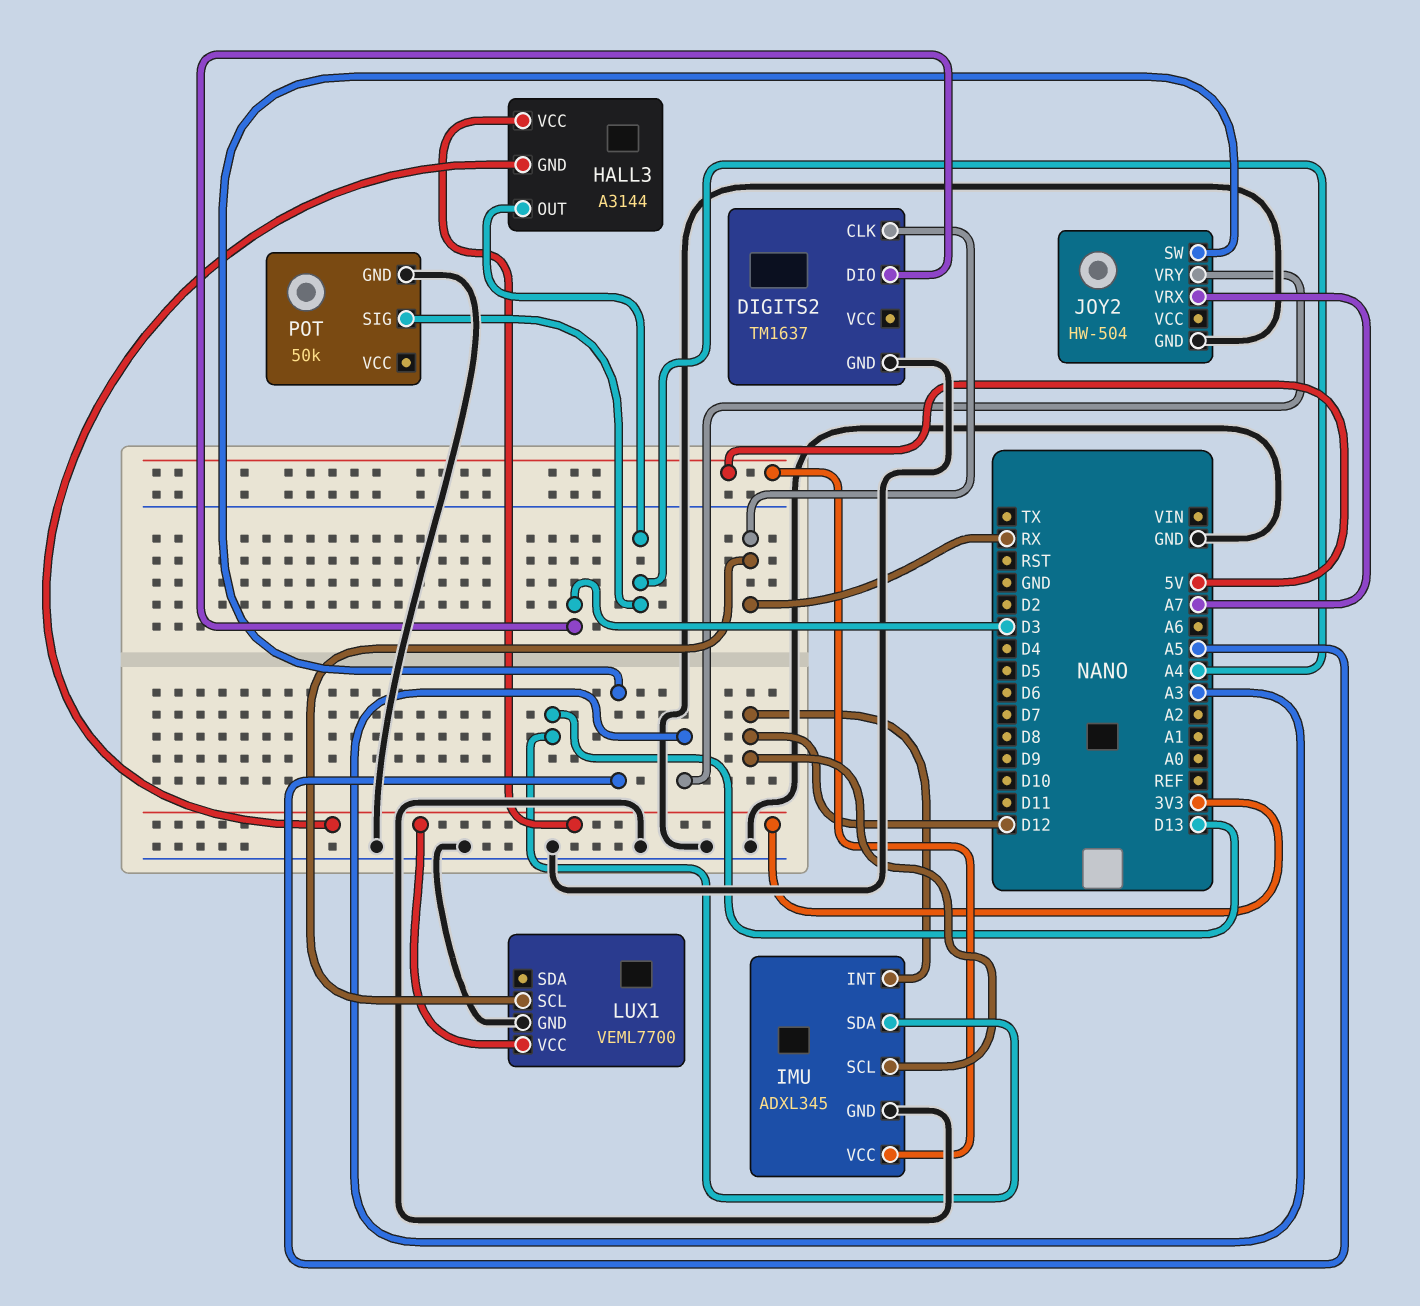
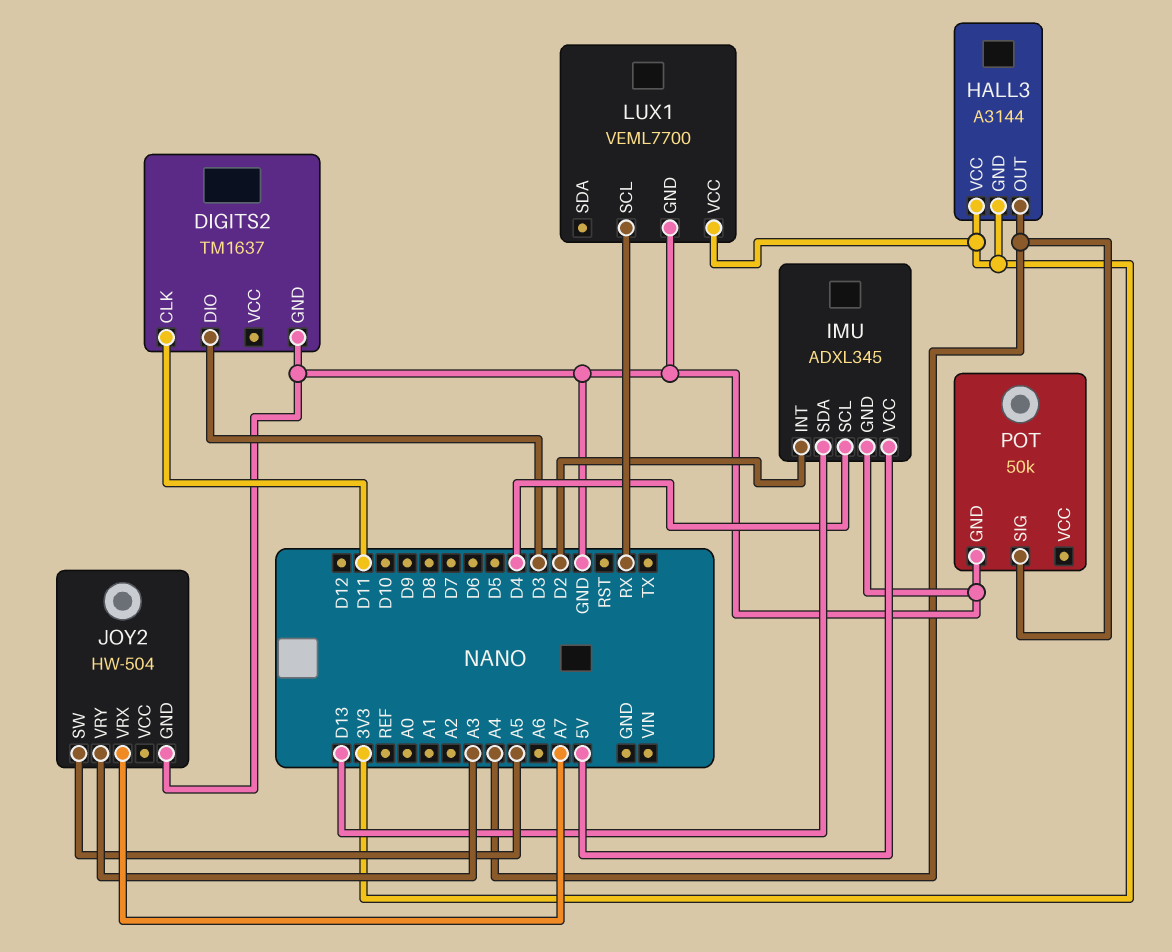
DIGITS2 pin CLK: RX -> D11
IMU pin INT: D12 -> D2
IMU pin SCL: D12 -> D4

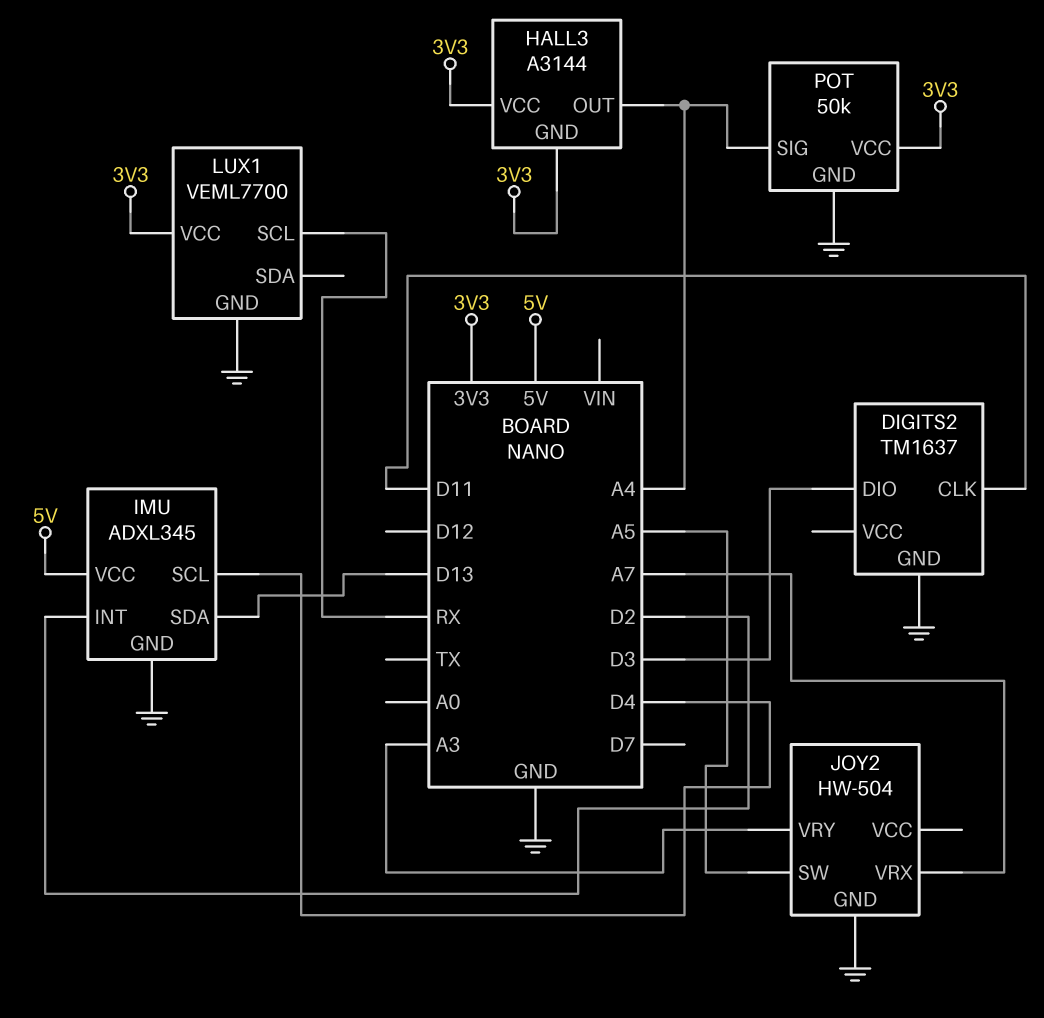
POT pin VCC: none -> 3V3

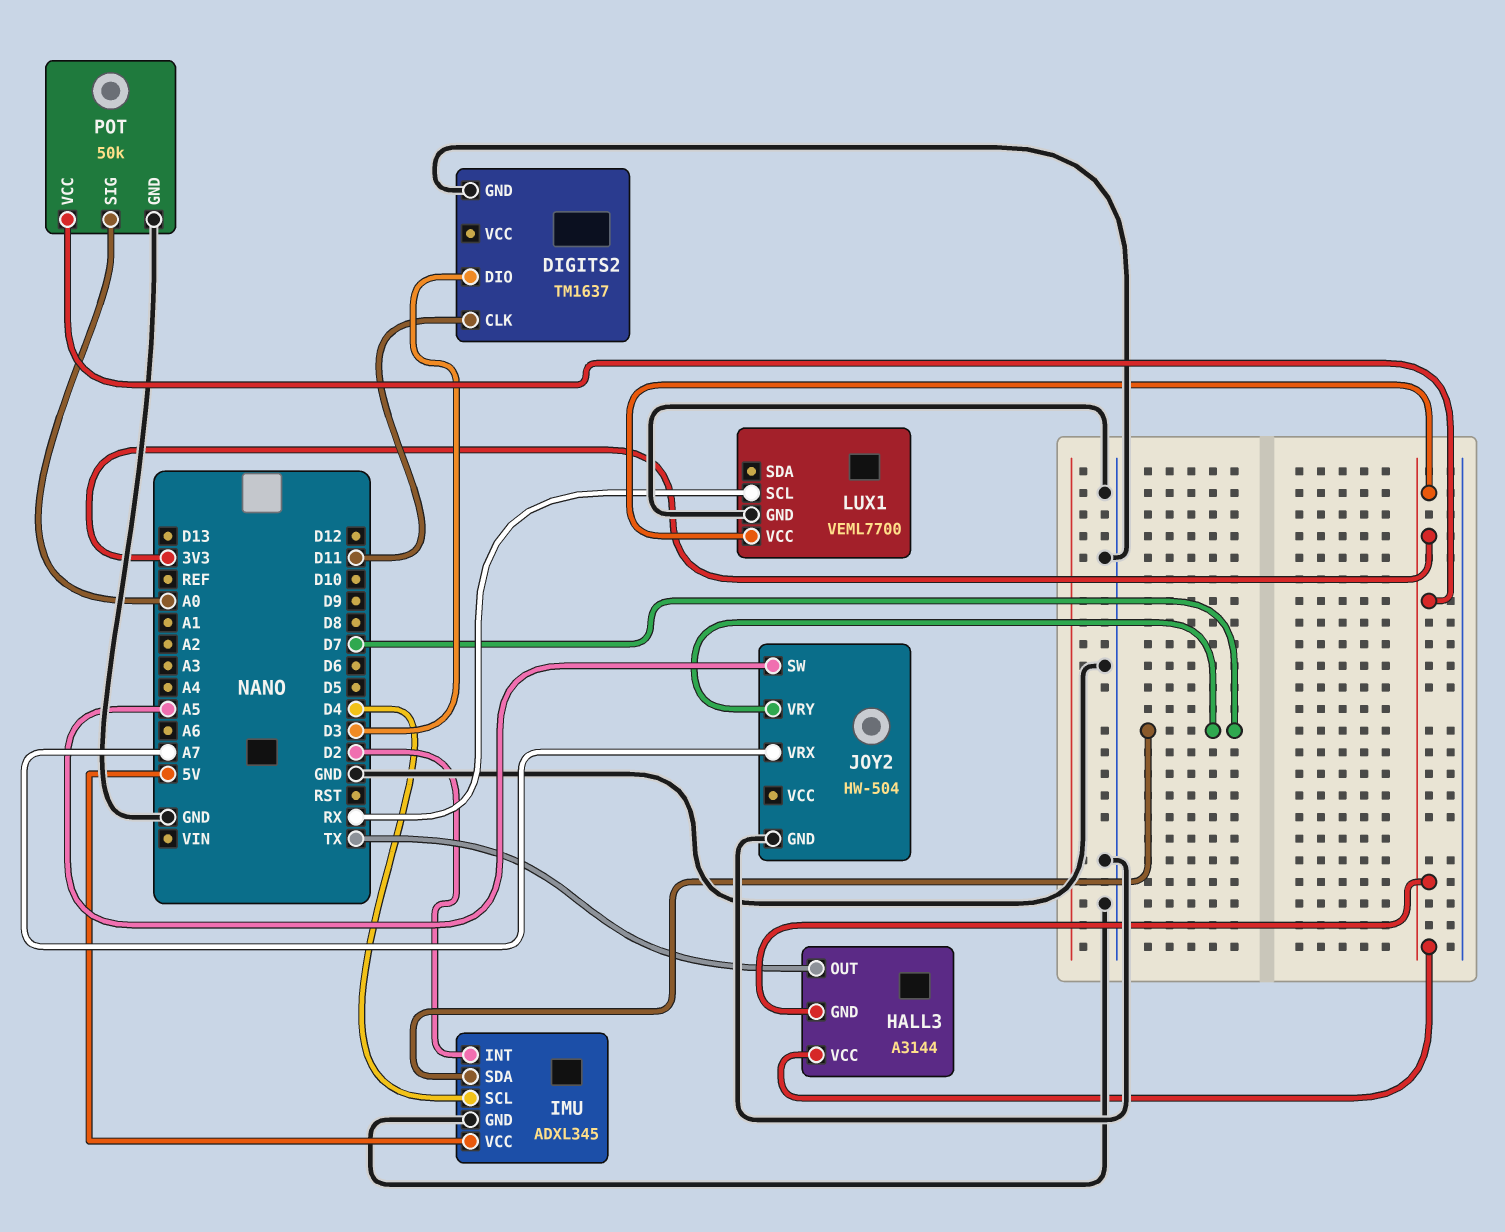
HALL3 pin OUT: A4 -> TX
IMU pin SDA: D13 -> D7
JOY2 pin VRY: A3 -> D7
POT pin SIG: A4 -> A0

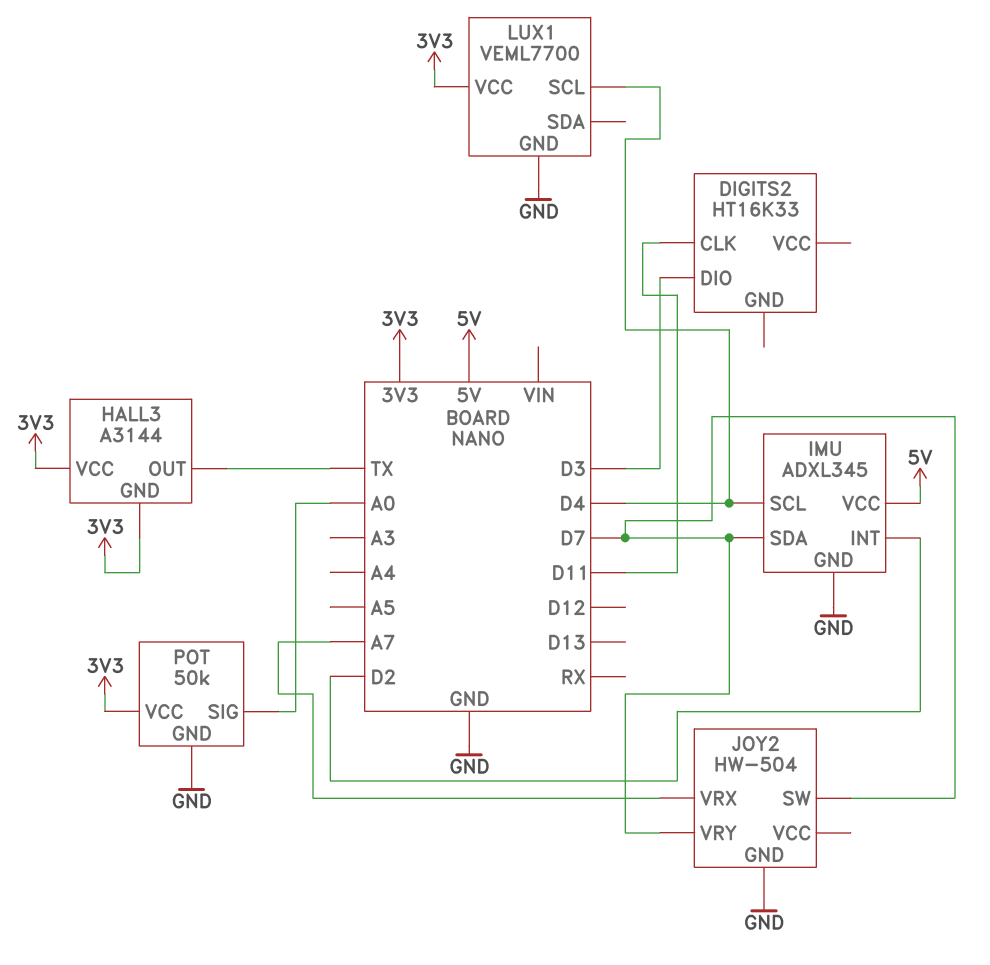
DIGITS2: TM1637 -> HT16K33
DIGITS2 pin GND: GND -> none
JOY2 pin SW: A5 -> D7
LUX1 pin SCL: RX -> D4

